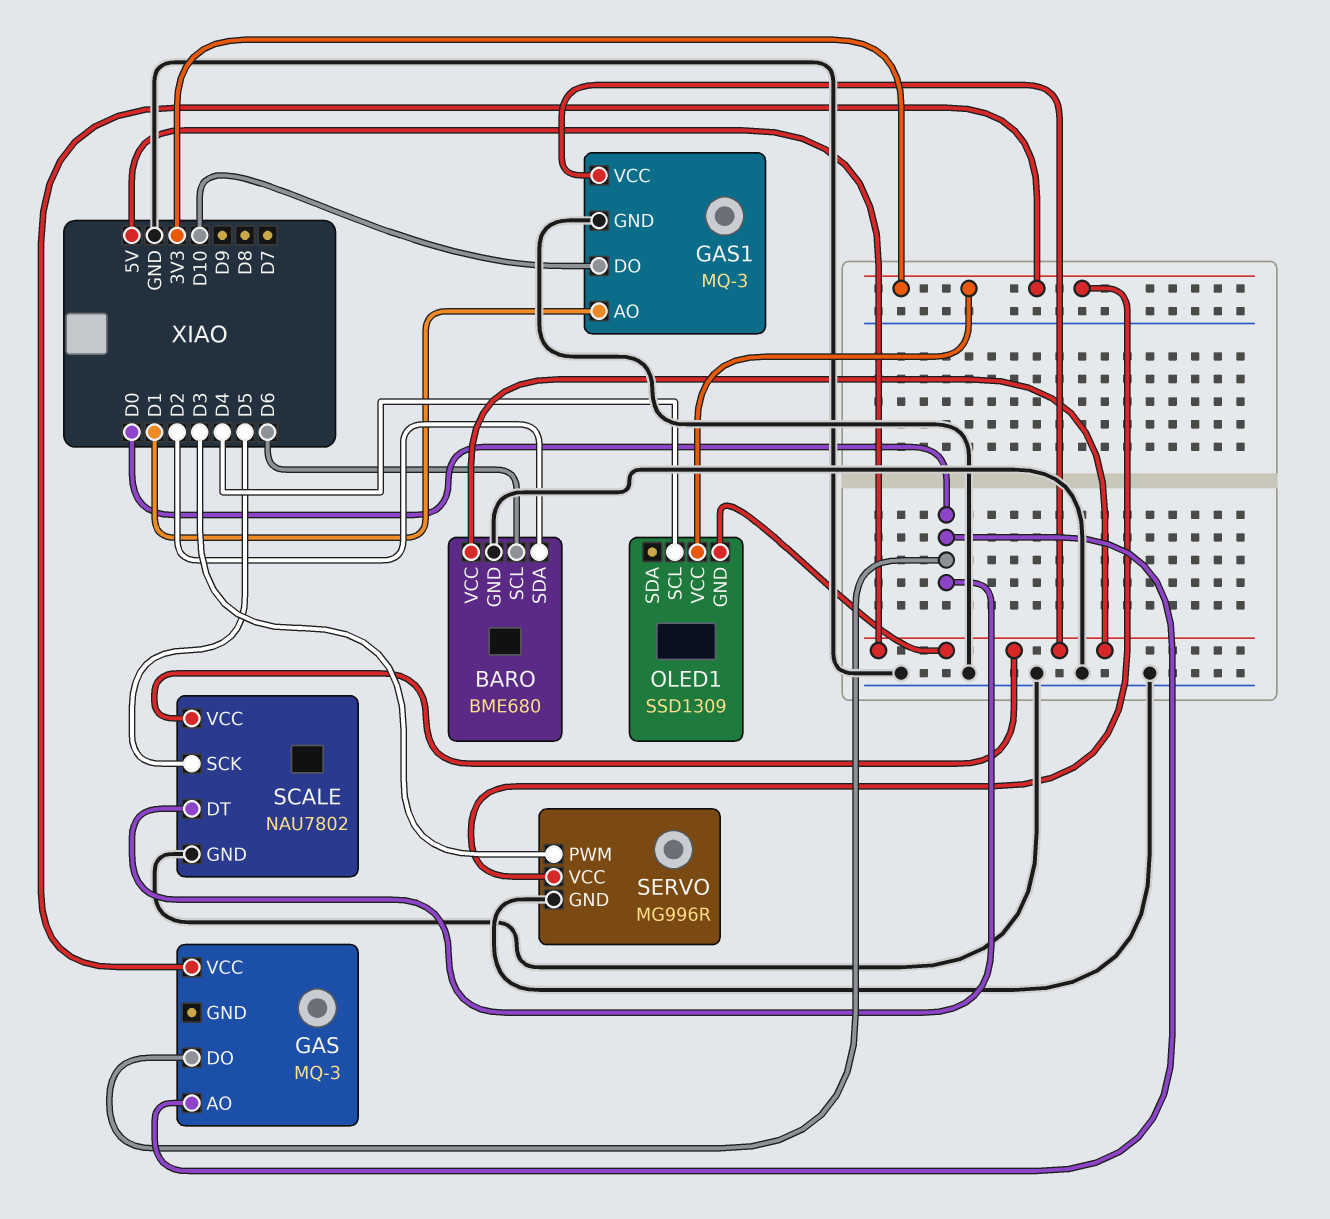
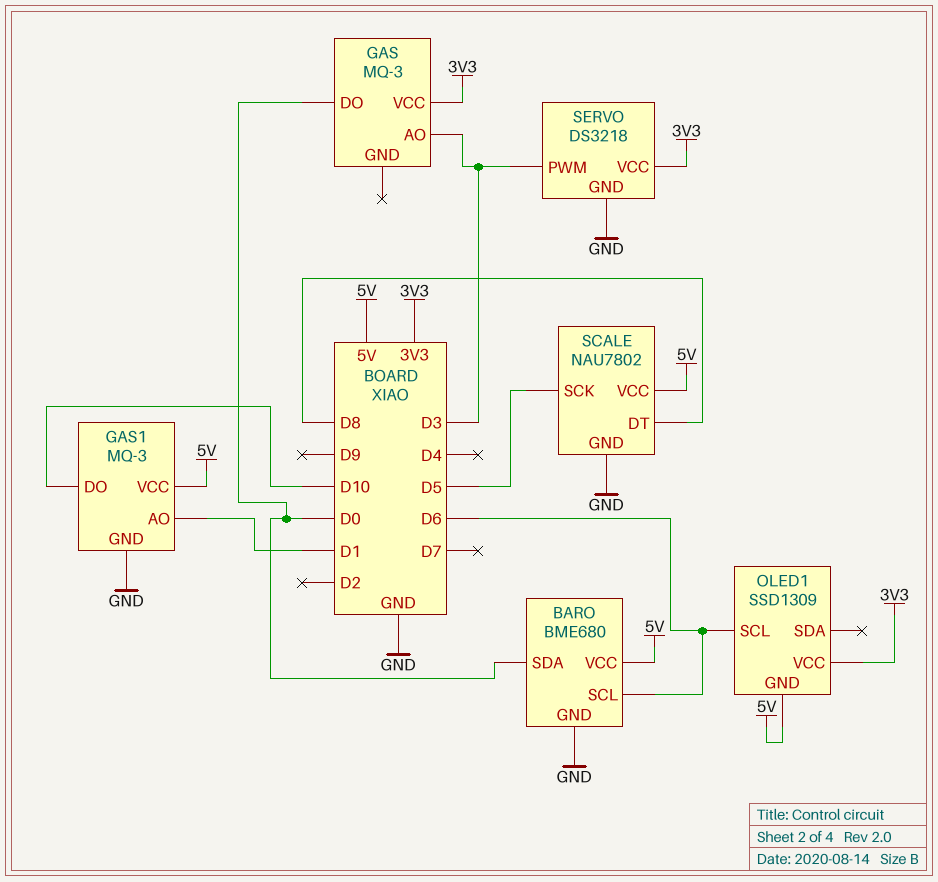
BARO pin SDA: D2 -> D0
GAS pin AO: D0 -> D3
OLED1 pin SCL: D4 -> D6
SCALE pin DT: D0 -> D8
SERVO: MG996R -> DS3218

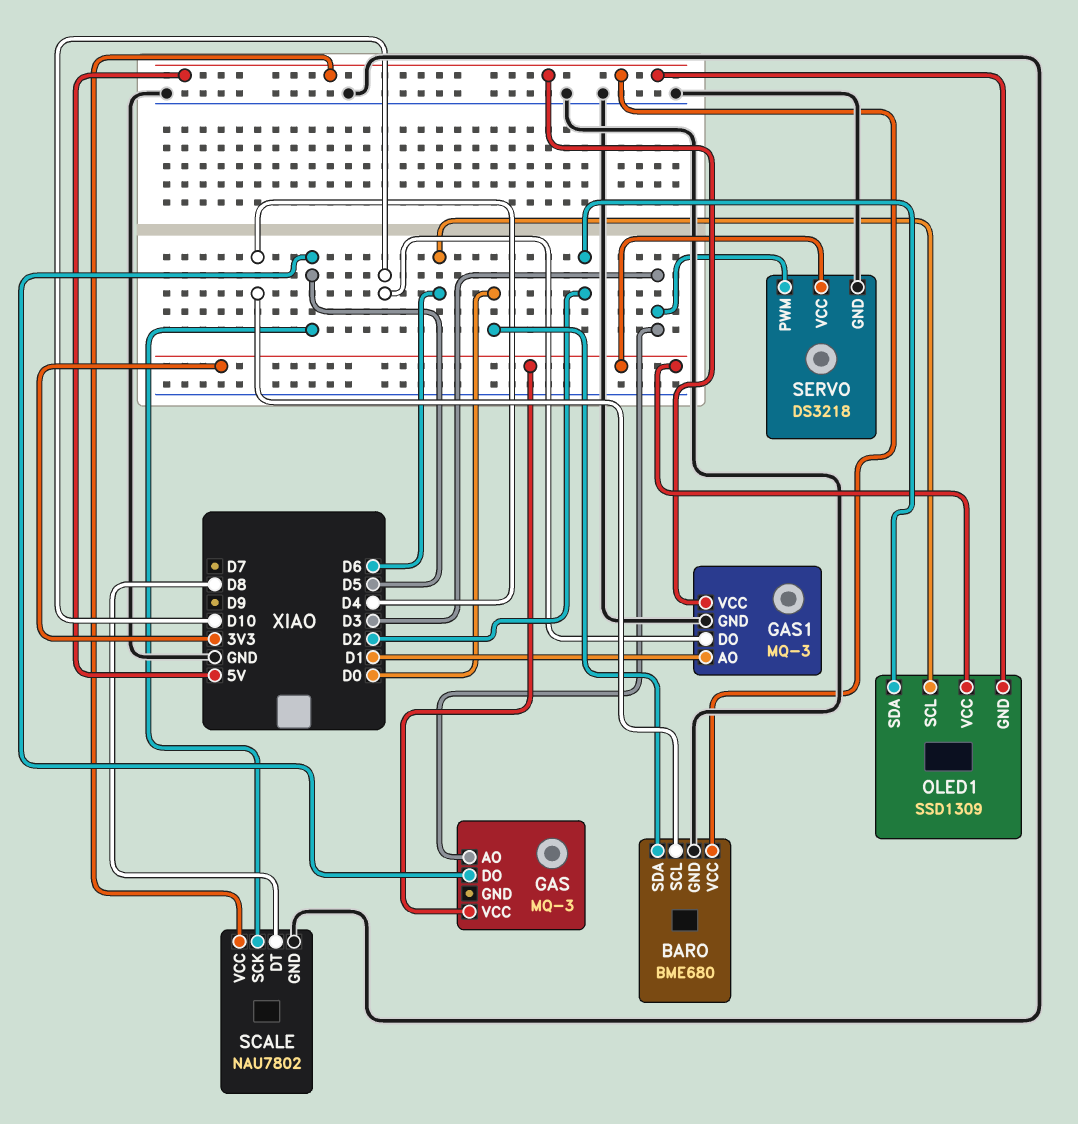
BARO pin SCL: D6 -> D4
GAS pin DO: D0 -> D5
OLED1 pin SDA: none -> D2

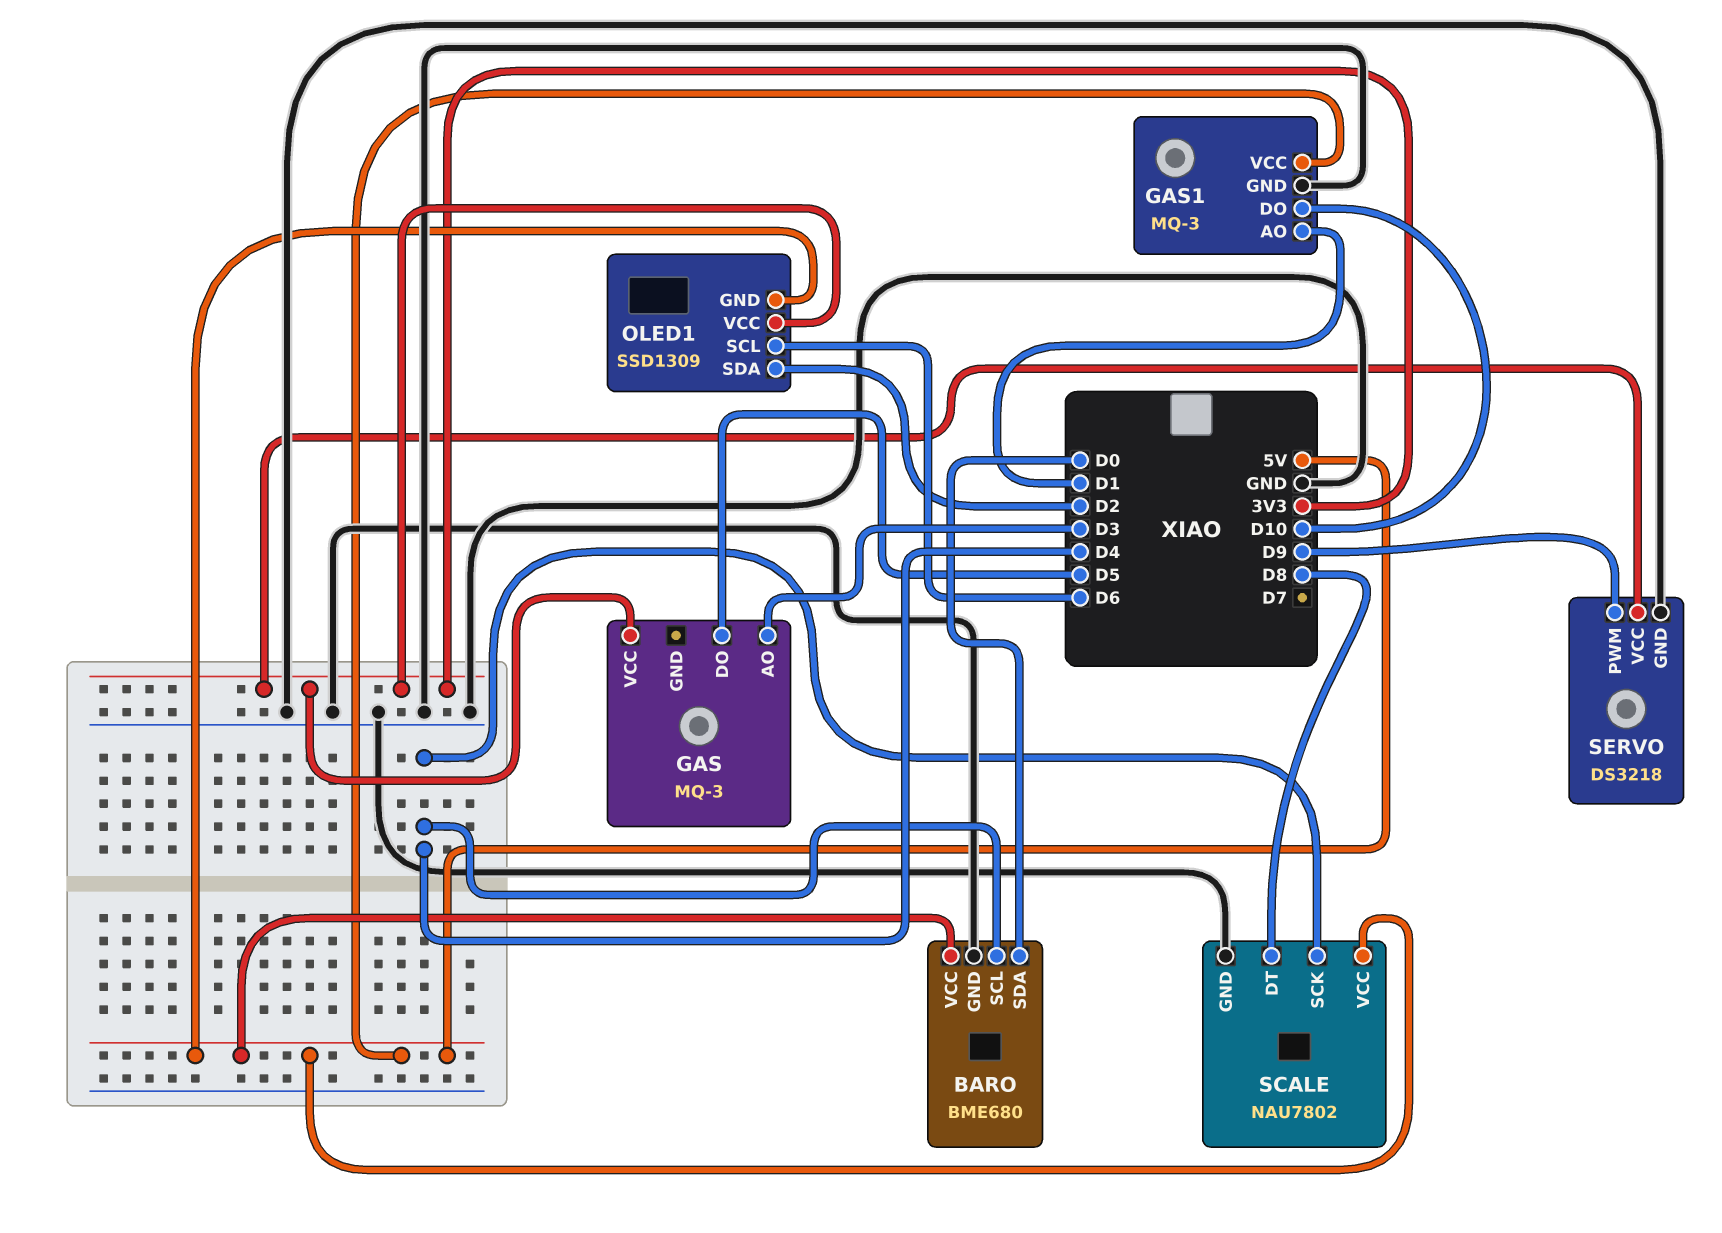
SCALE pin SCK: D5 -> D4
SERVO pin PWM: D3 -> D9

